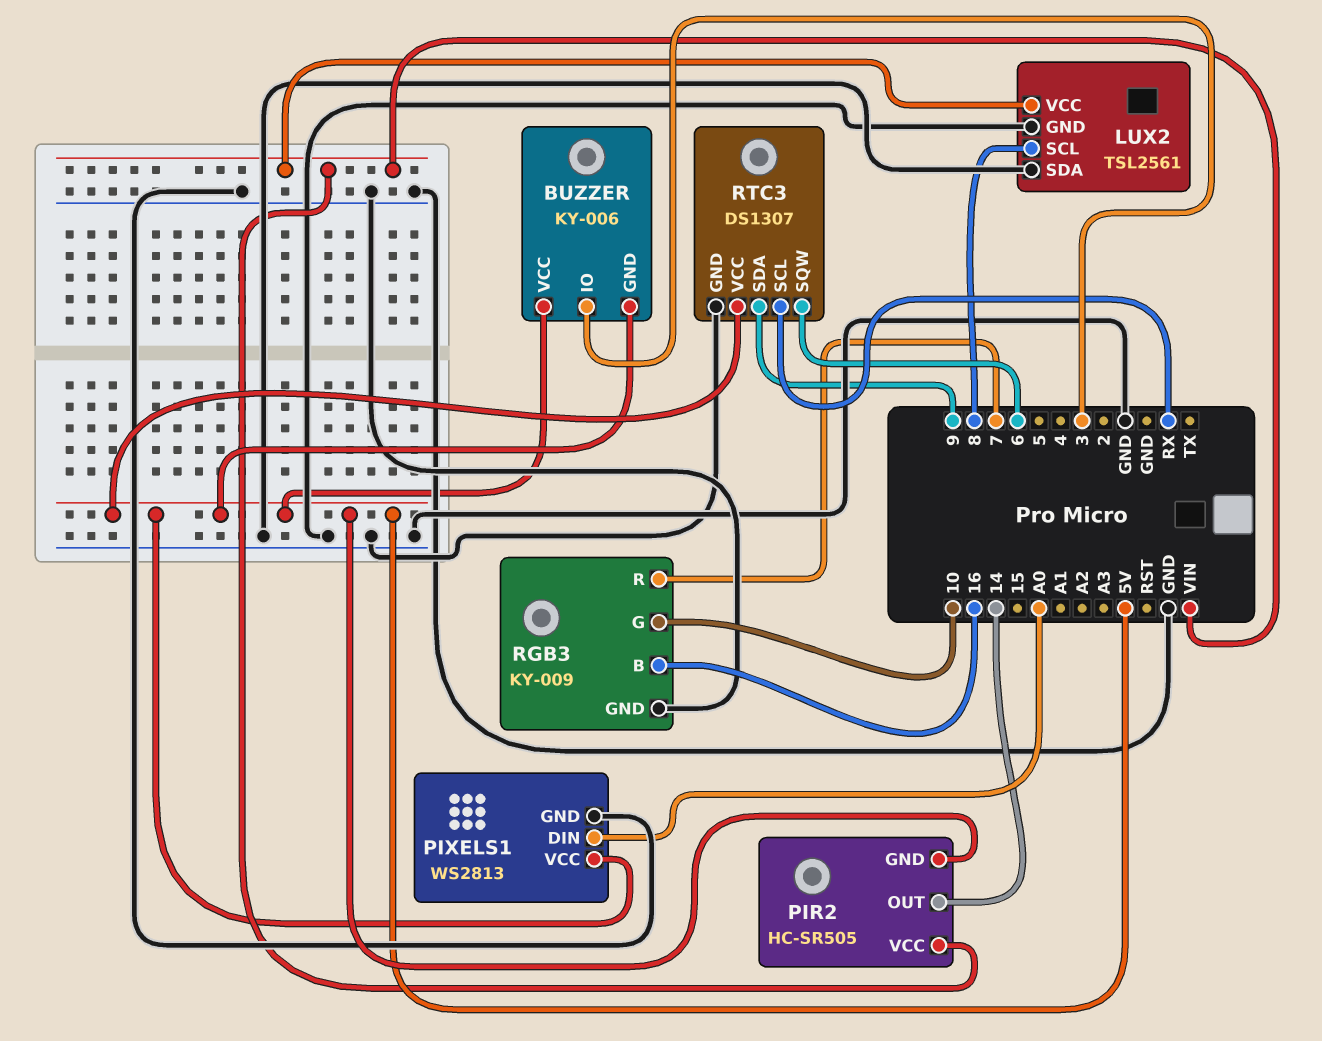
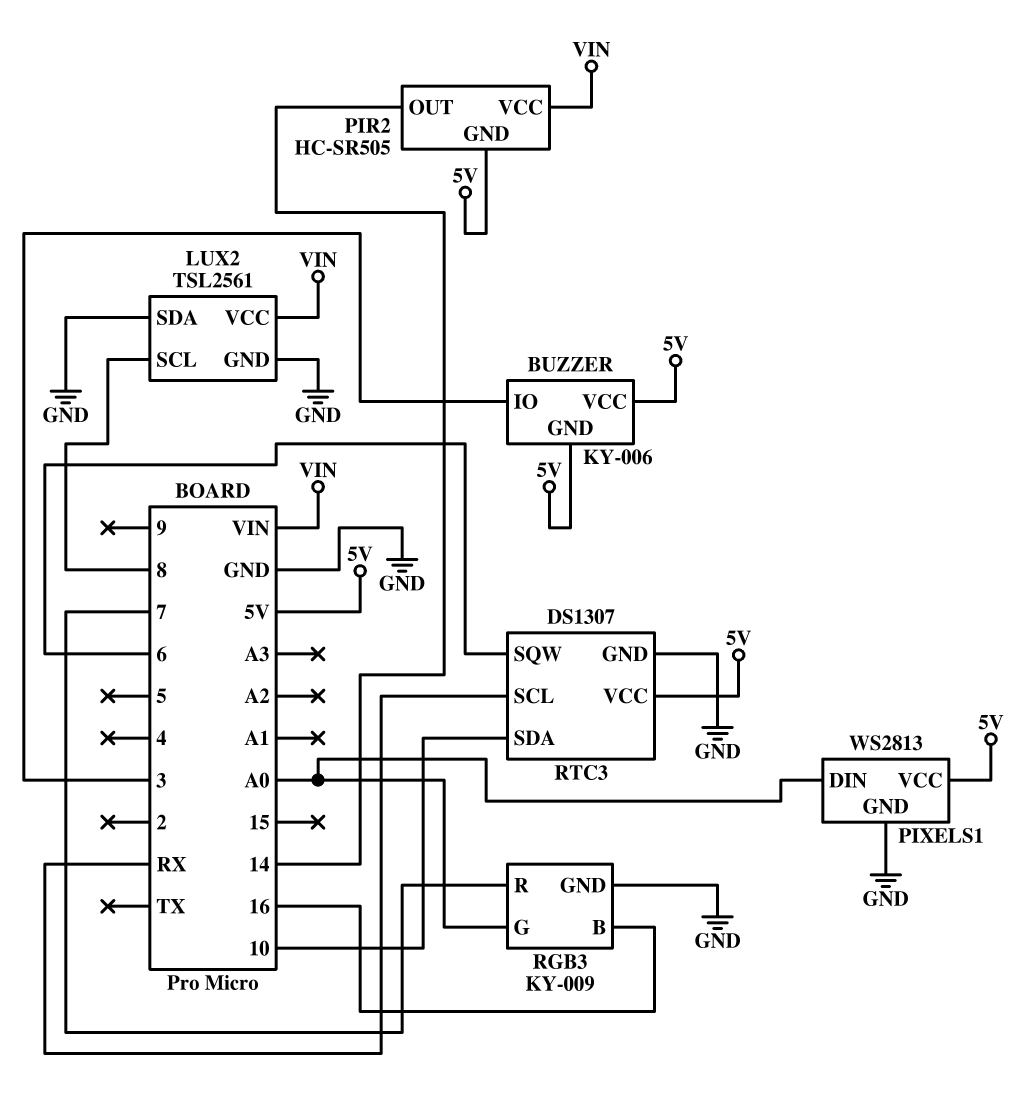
RGB3 pin G: 10 -> A0
RTC3 pin SDA: 9 -> 10

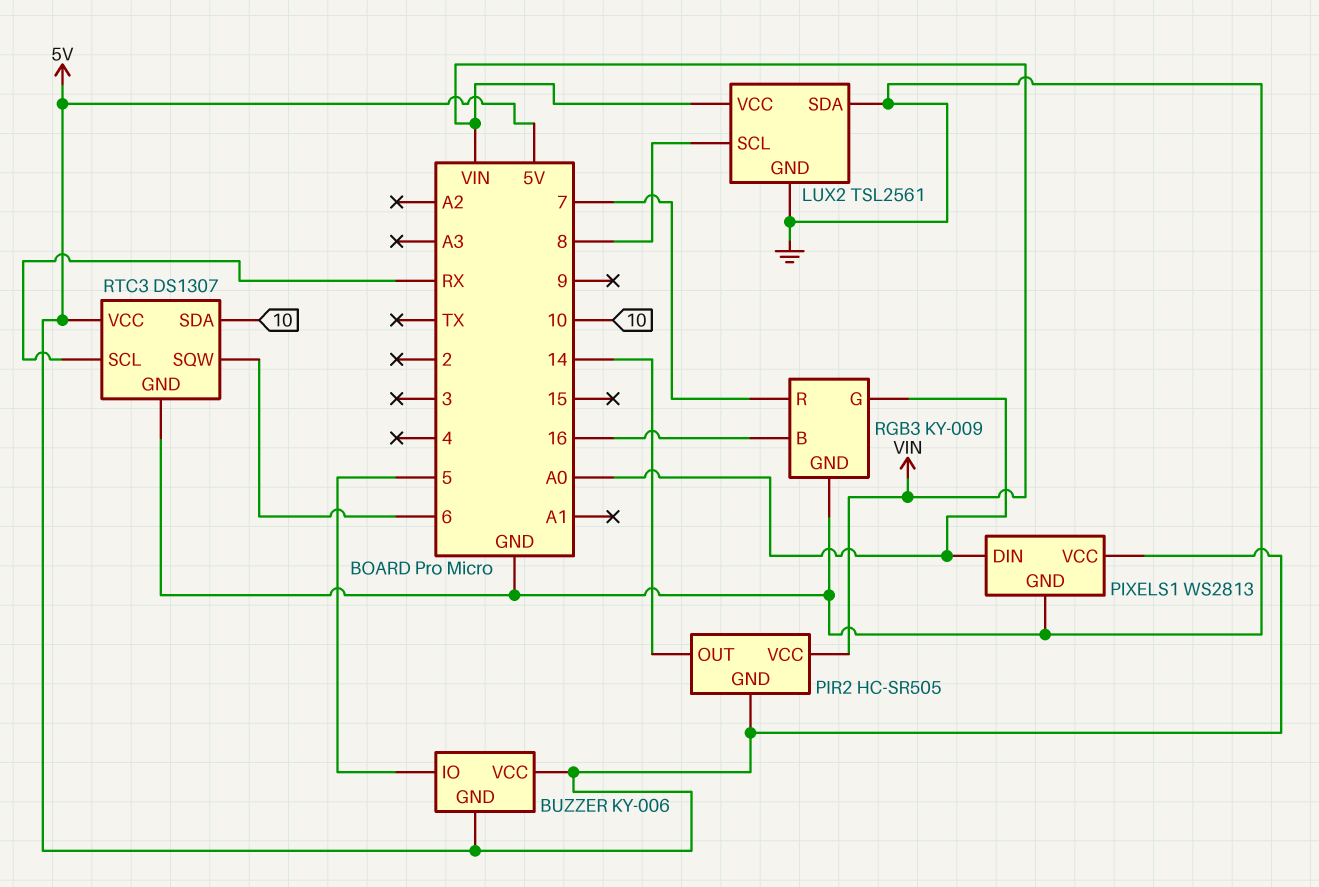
BUZZER pin IO: 3 -> 5

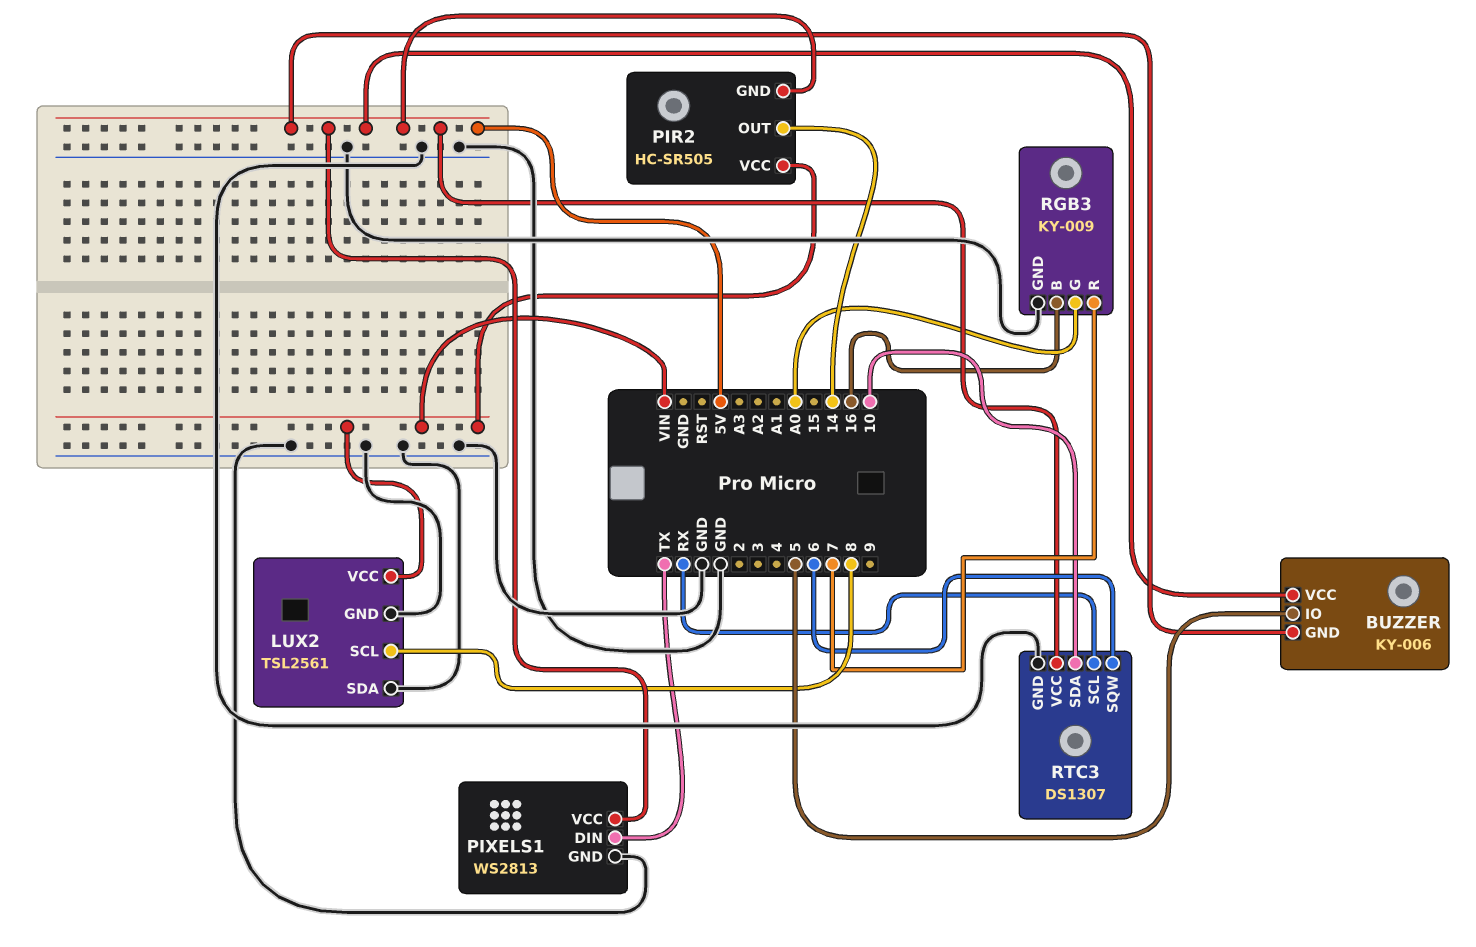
PIXELS1 pin DIN: A0 -> TX

